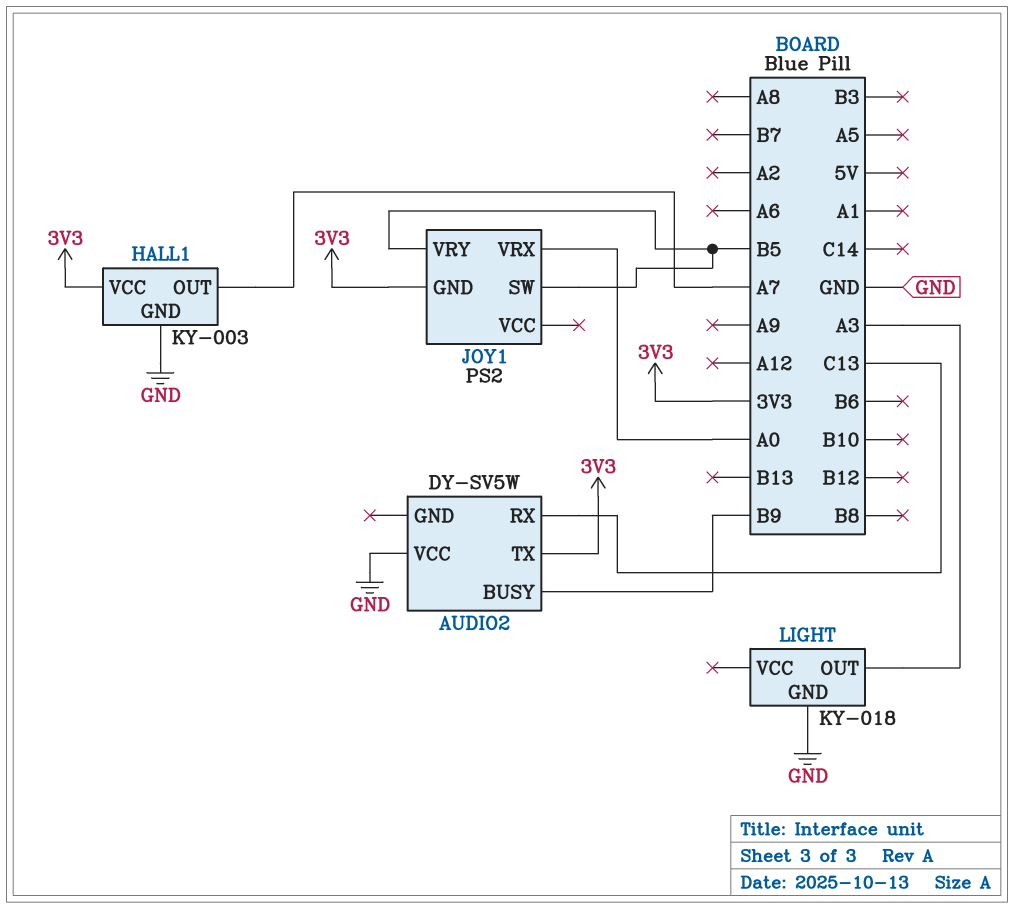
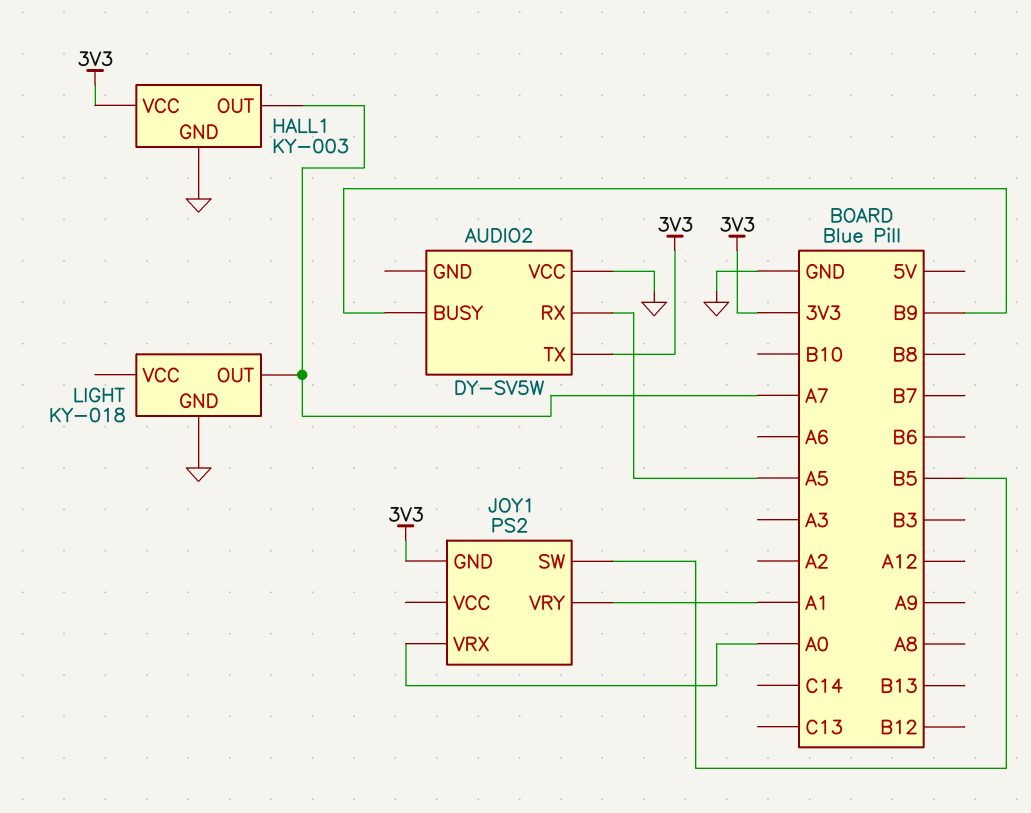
AUDIO2 pin RX: C13 -> A5
JOY1 pin VRY: B5 -> A1
LIGHT pin OUT: A3 -> A7

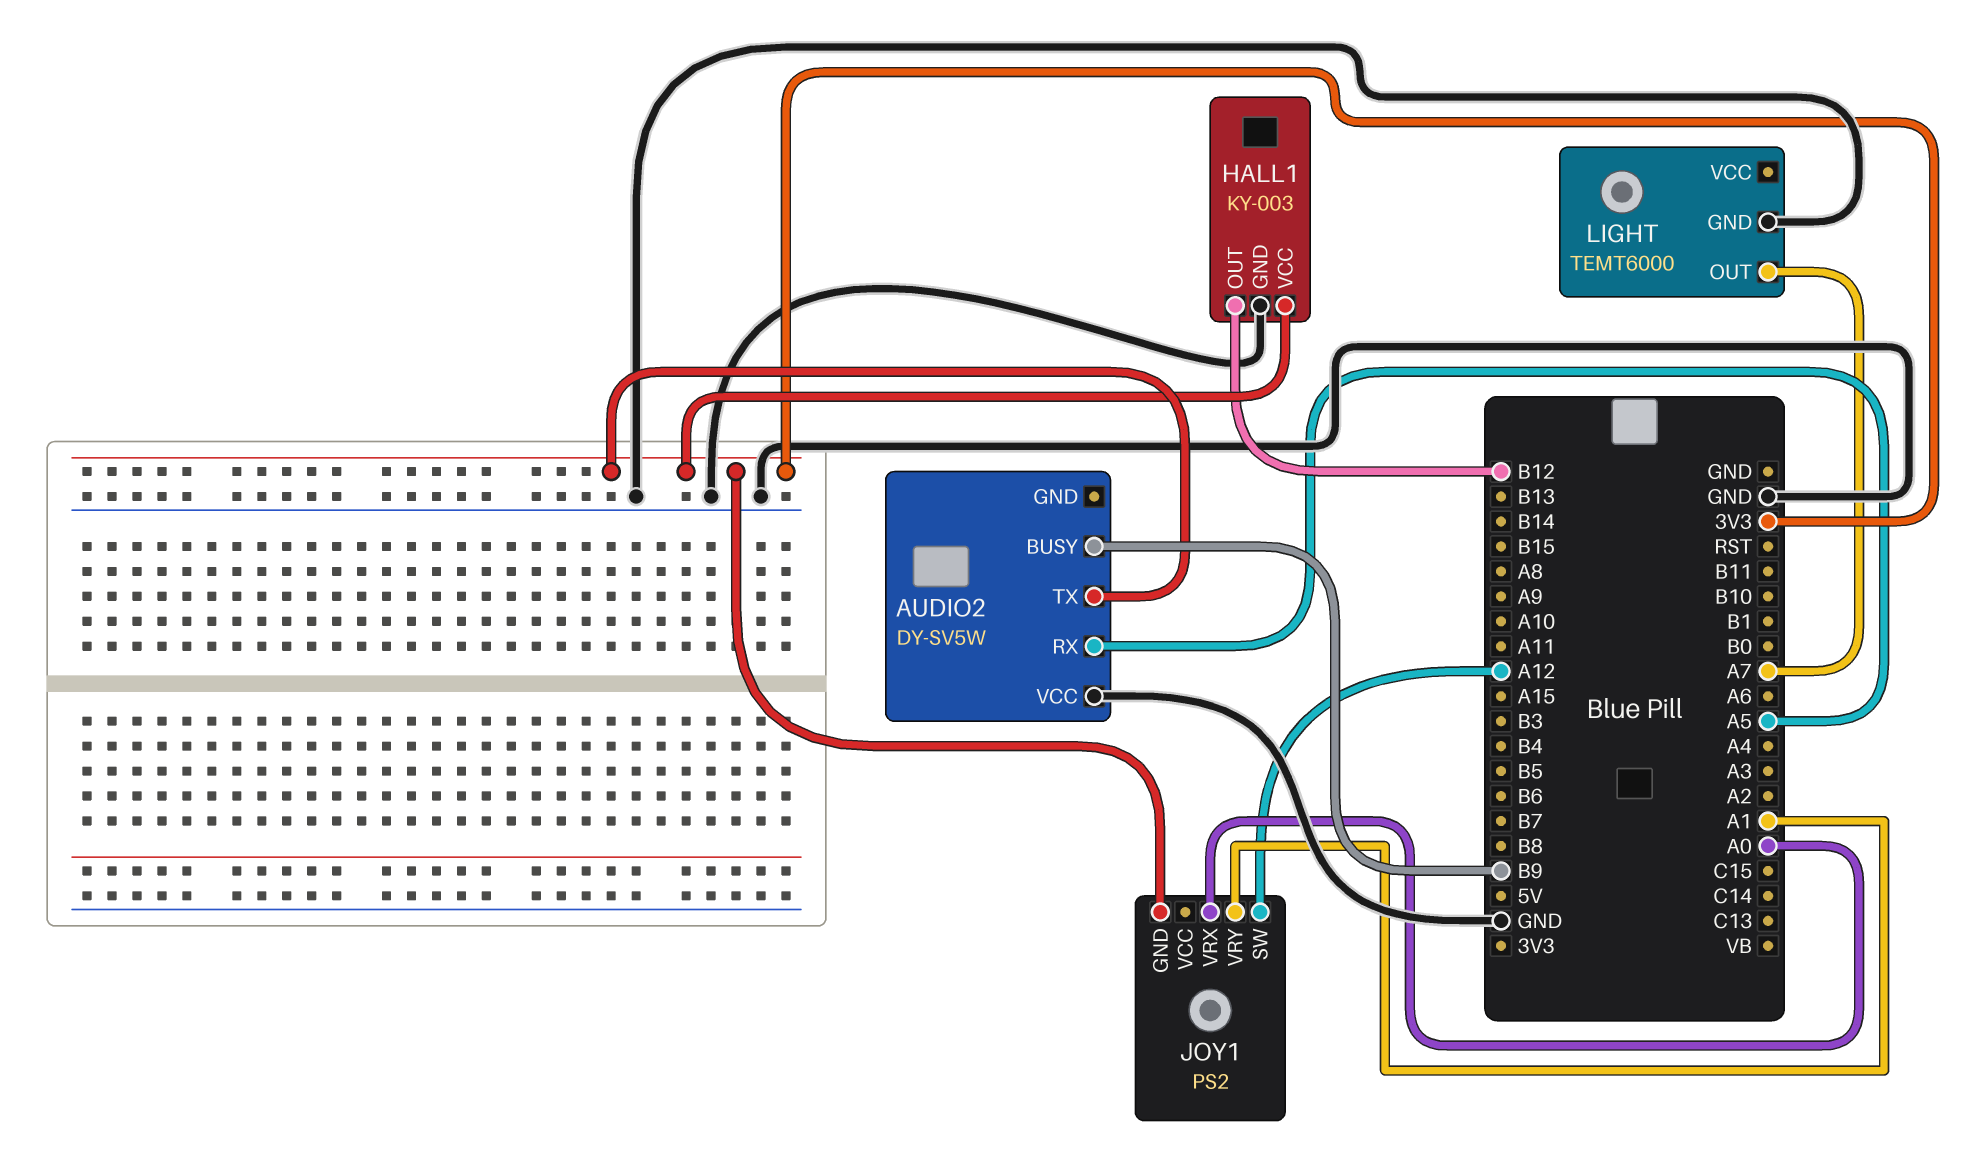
HALL1 pin OUT: A7 -> B12
JOY1 pin SW: B5 -> A12
LIGHT: KY-018 -> TEMT6000

